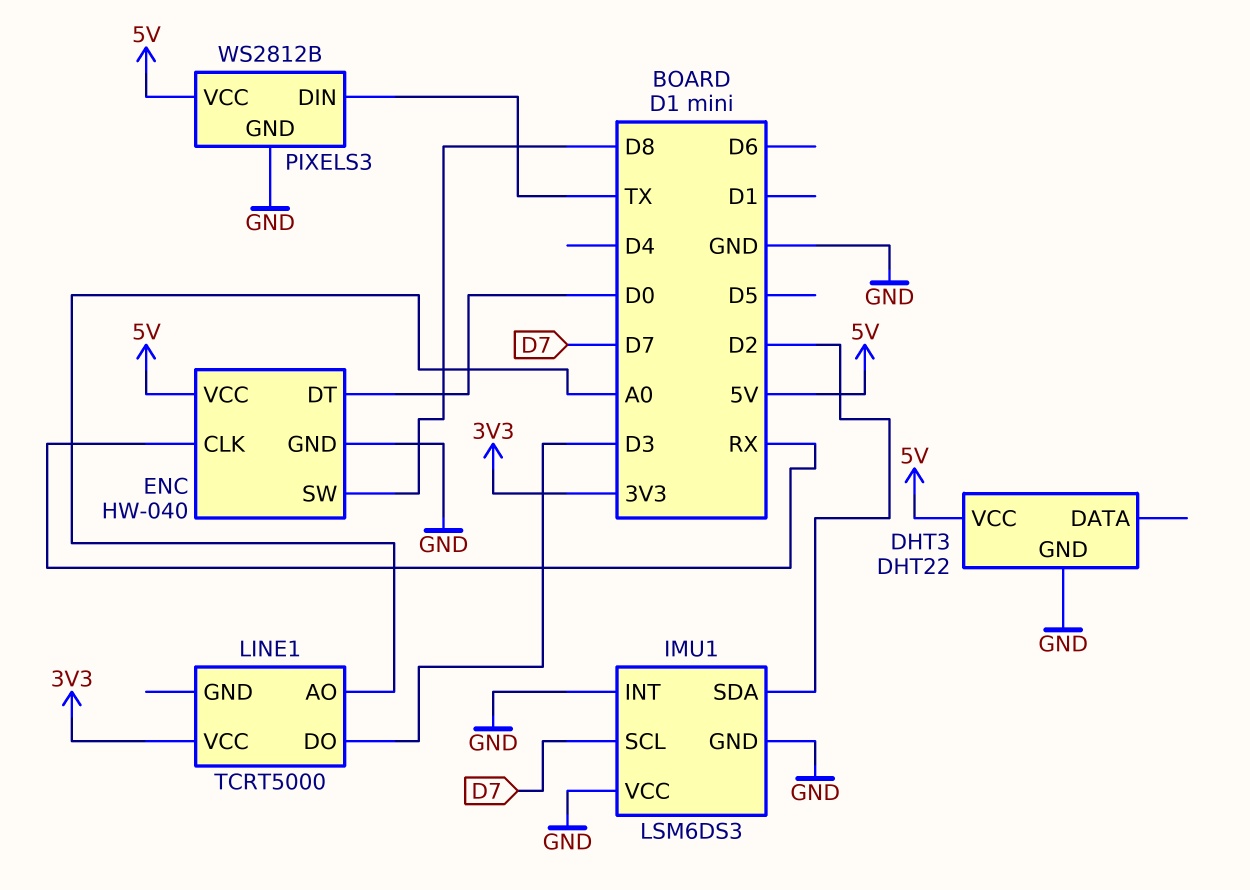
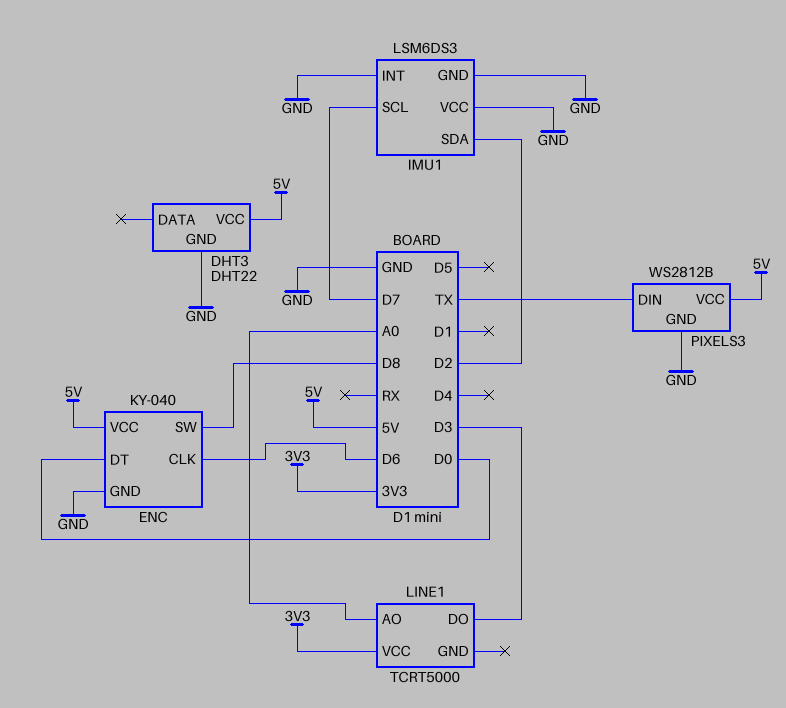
ENC: HW-040 -> KY-040
ENC pin CLK: RX -> D6

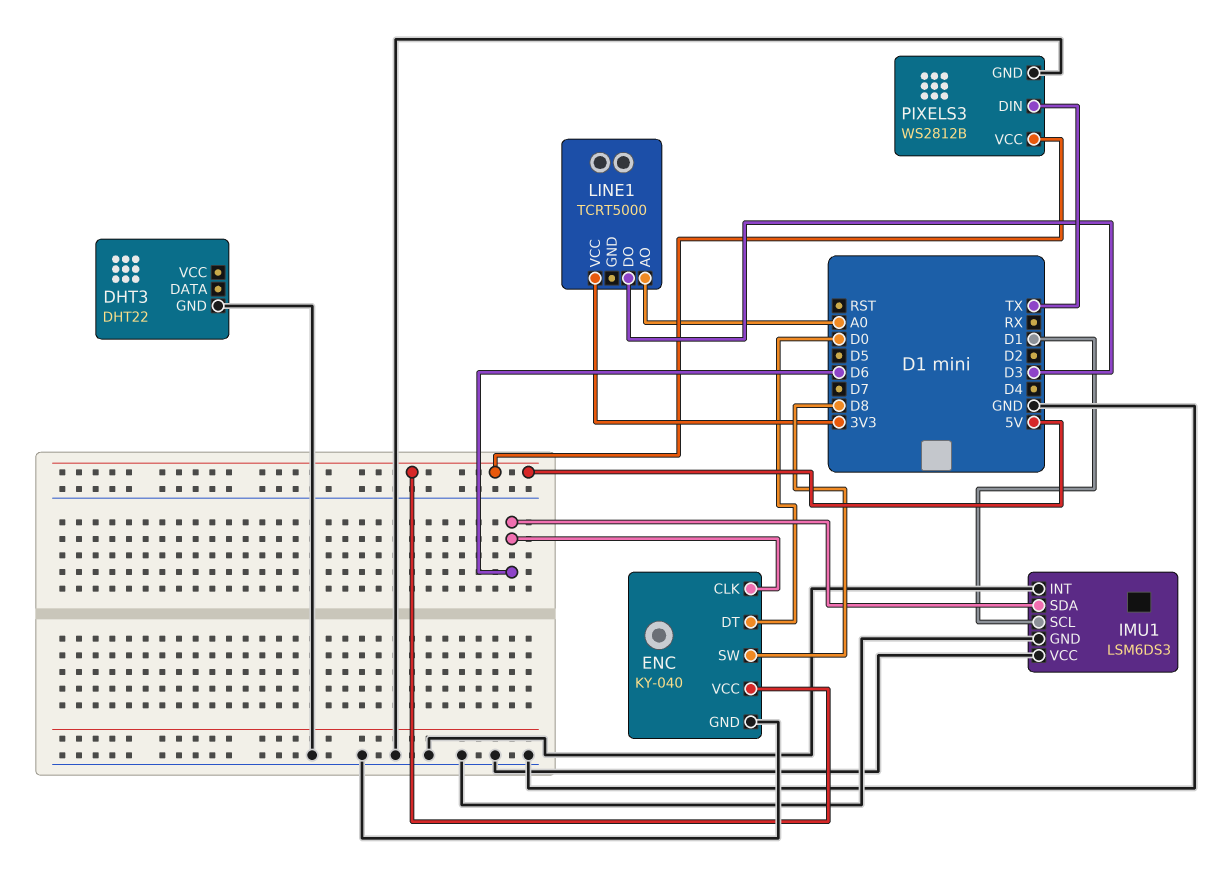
DHT3 pin VCC: 5V -> none
IMU1 pin SCL: D7 -> D1
IMU1 pin SDA: D2 -> D6

